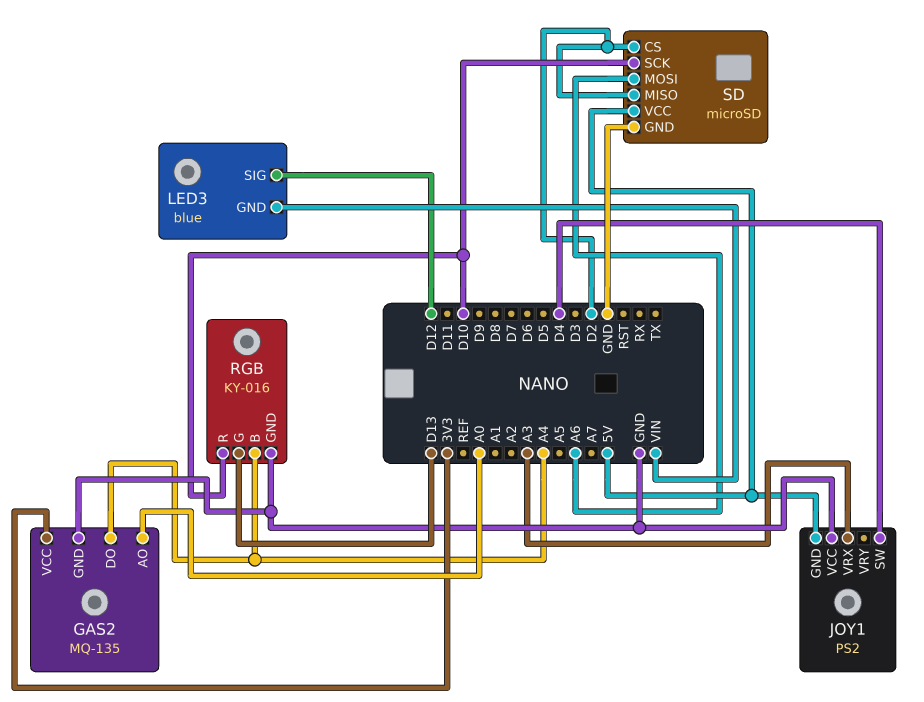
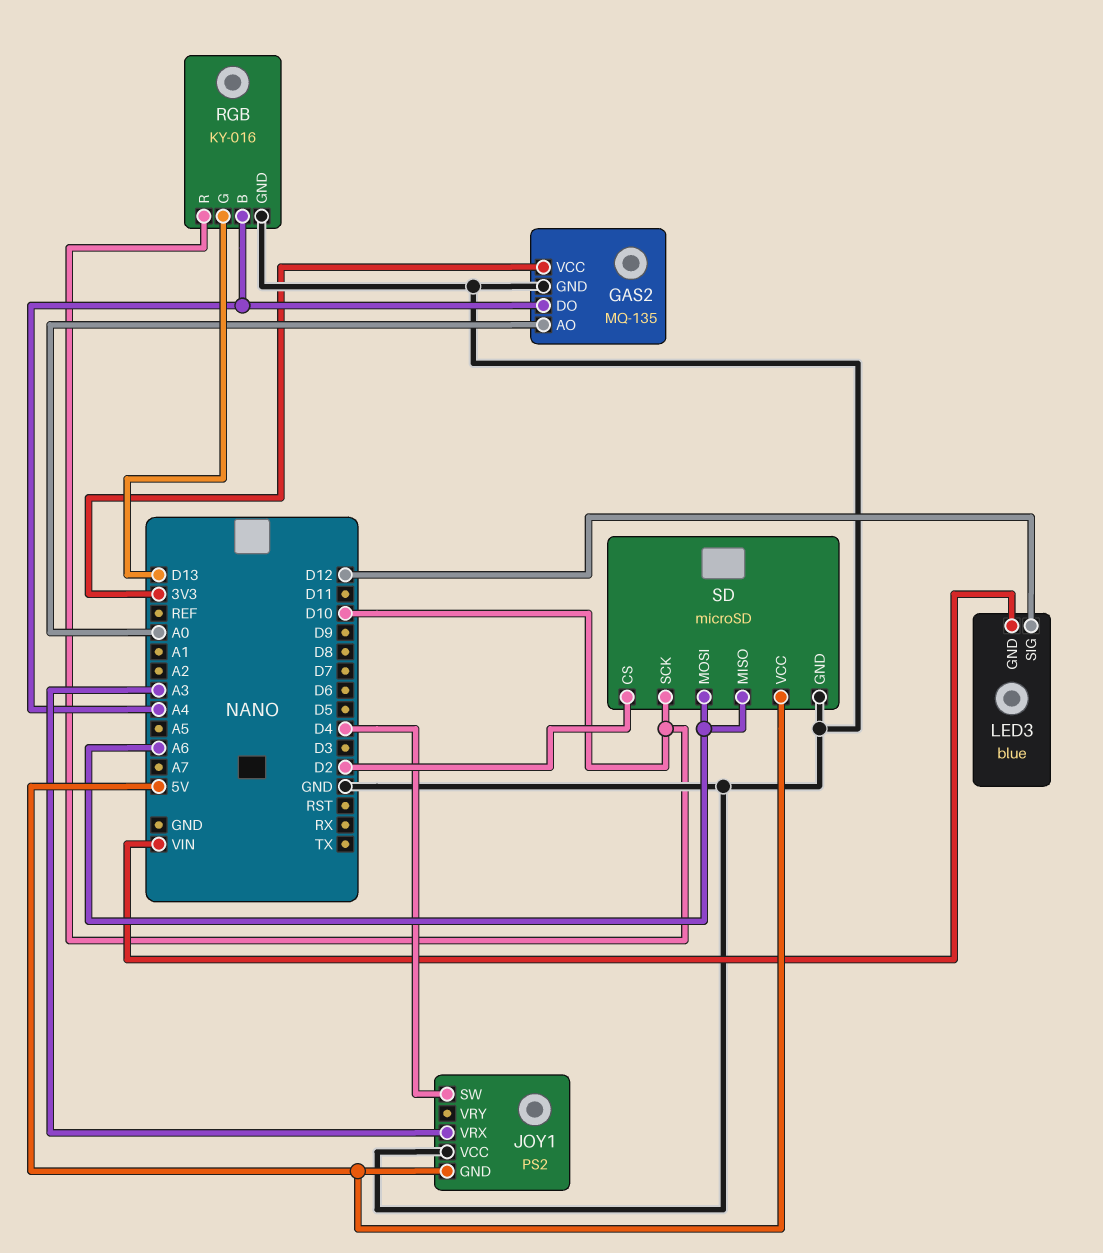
SD pin MISO: D2 -> A6

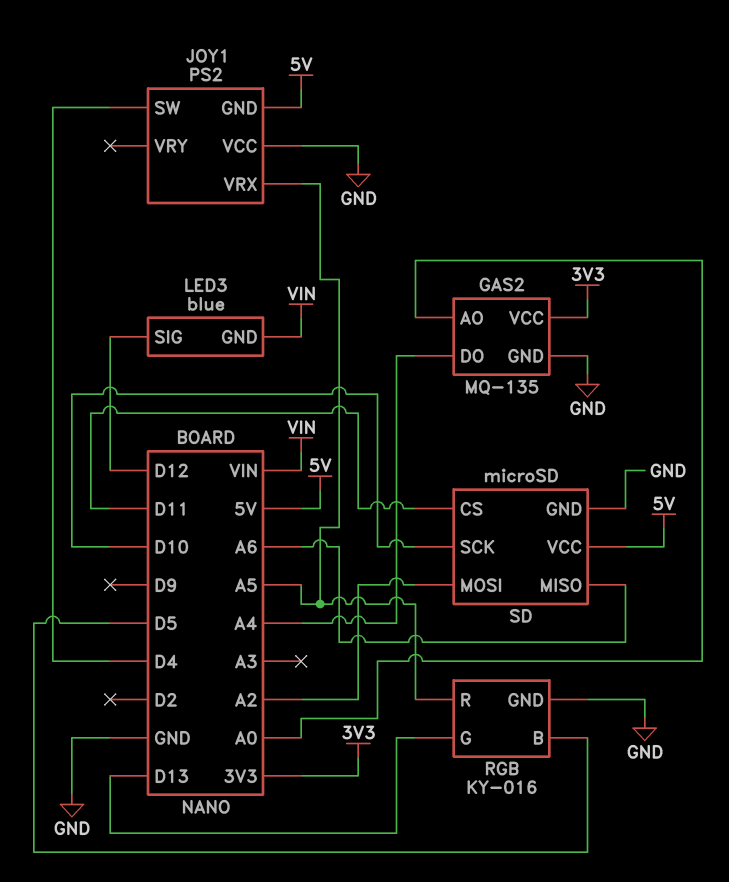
JOY1 pin VRX: A3 -> A5
RGB pin B: A4 -> D5
RGB pin R: D10 -> A5
SD pin CS: D2 -> D11
SD pin MOSI: A6 -> A2

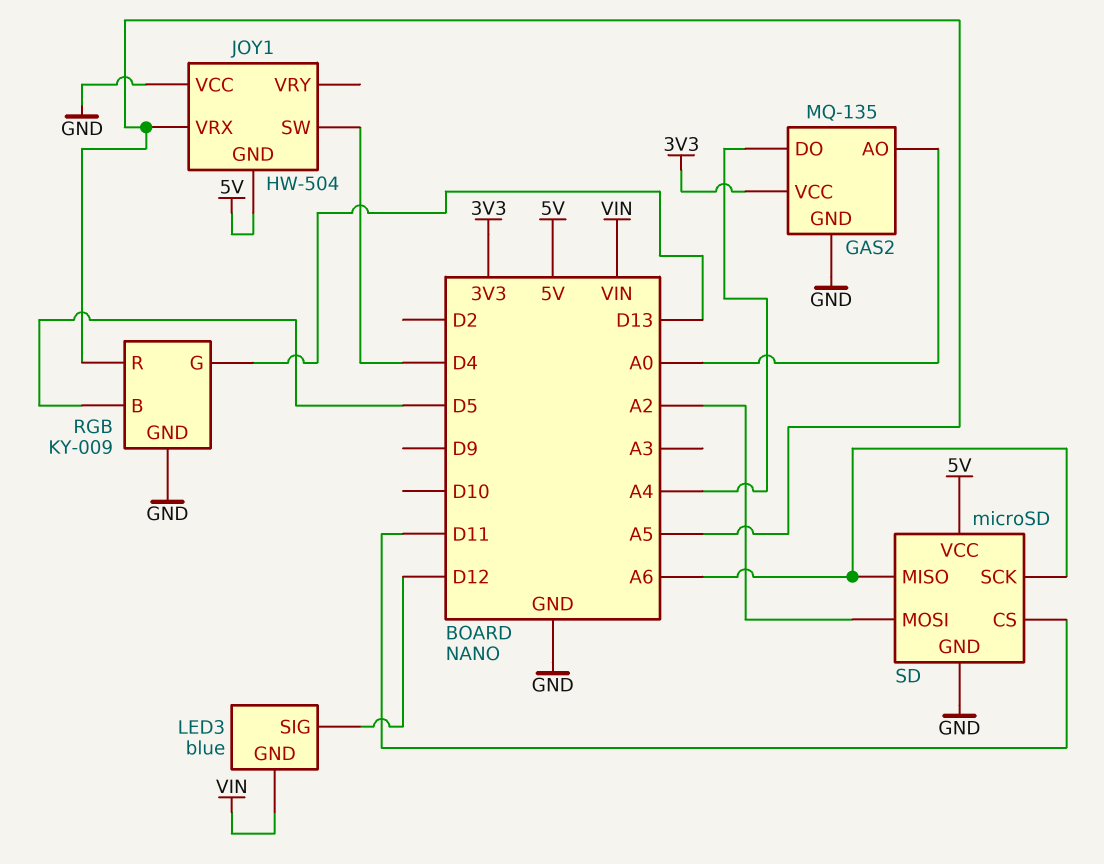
JOY1: PS2 -> HW-504
RGB: KY-016 -> KY-009
SD pin SCK: D10 -> A6

